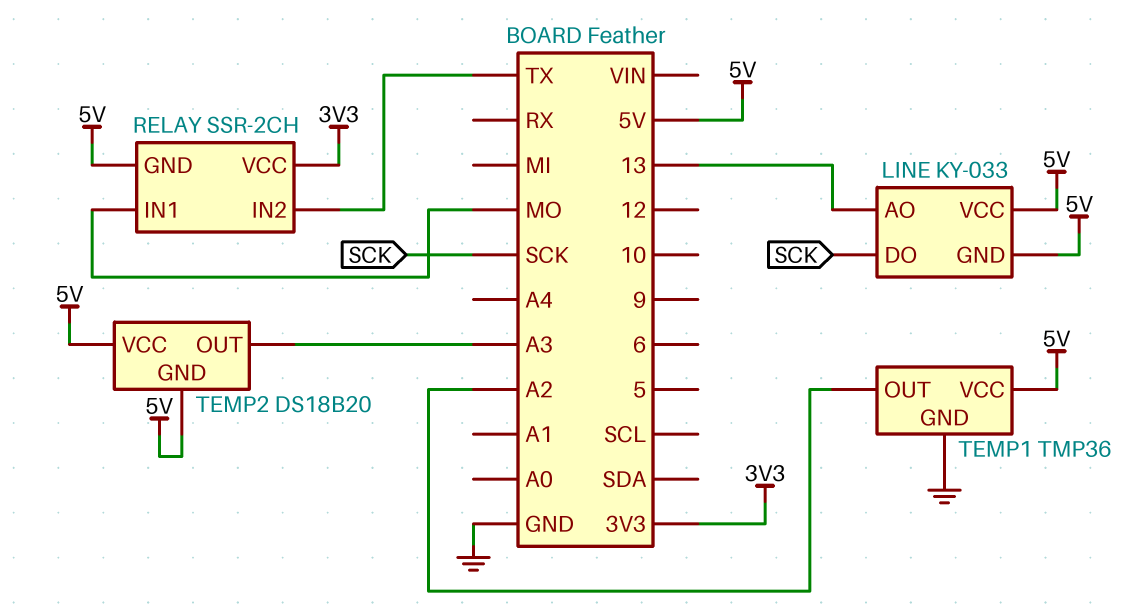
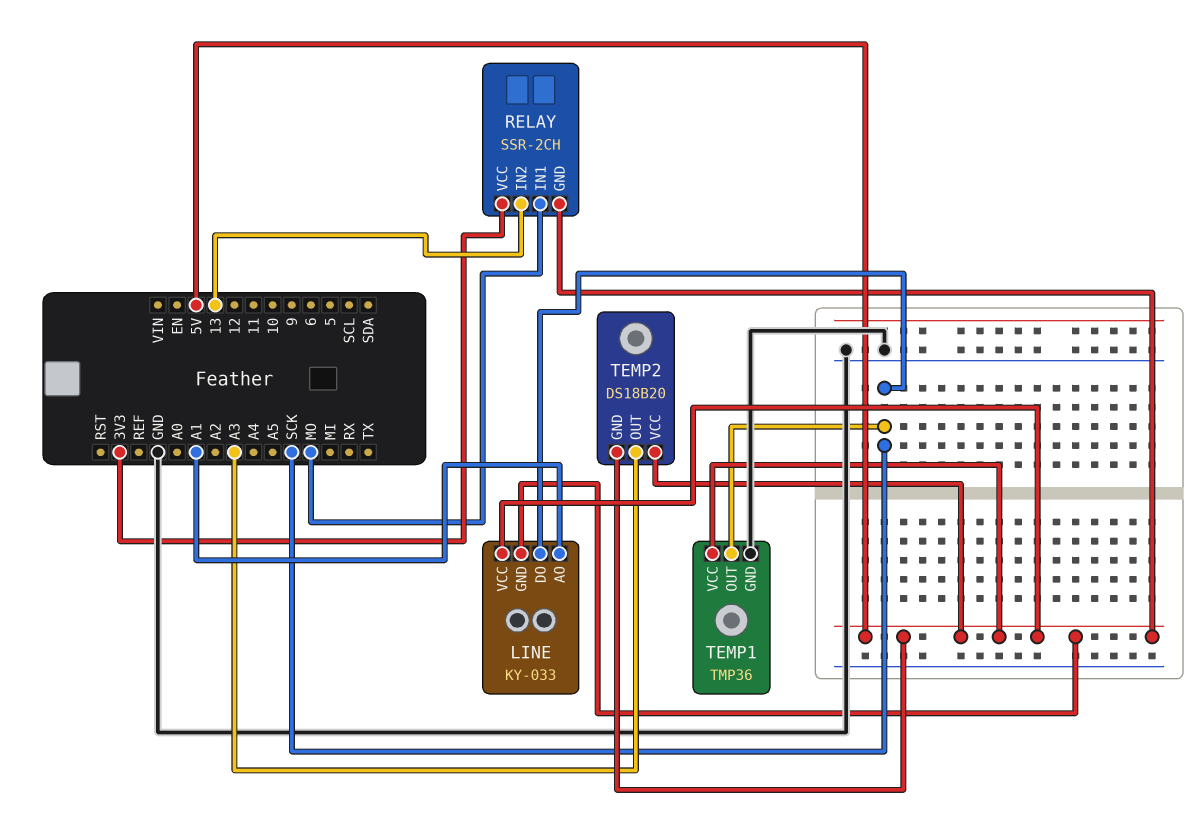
LINE pin AO: 13 -> A1
RELAY pin IN2: TX -> 13
TEMP1 pin OUT: A2 -> SCK

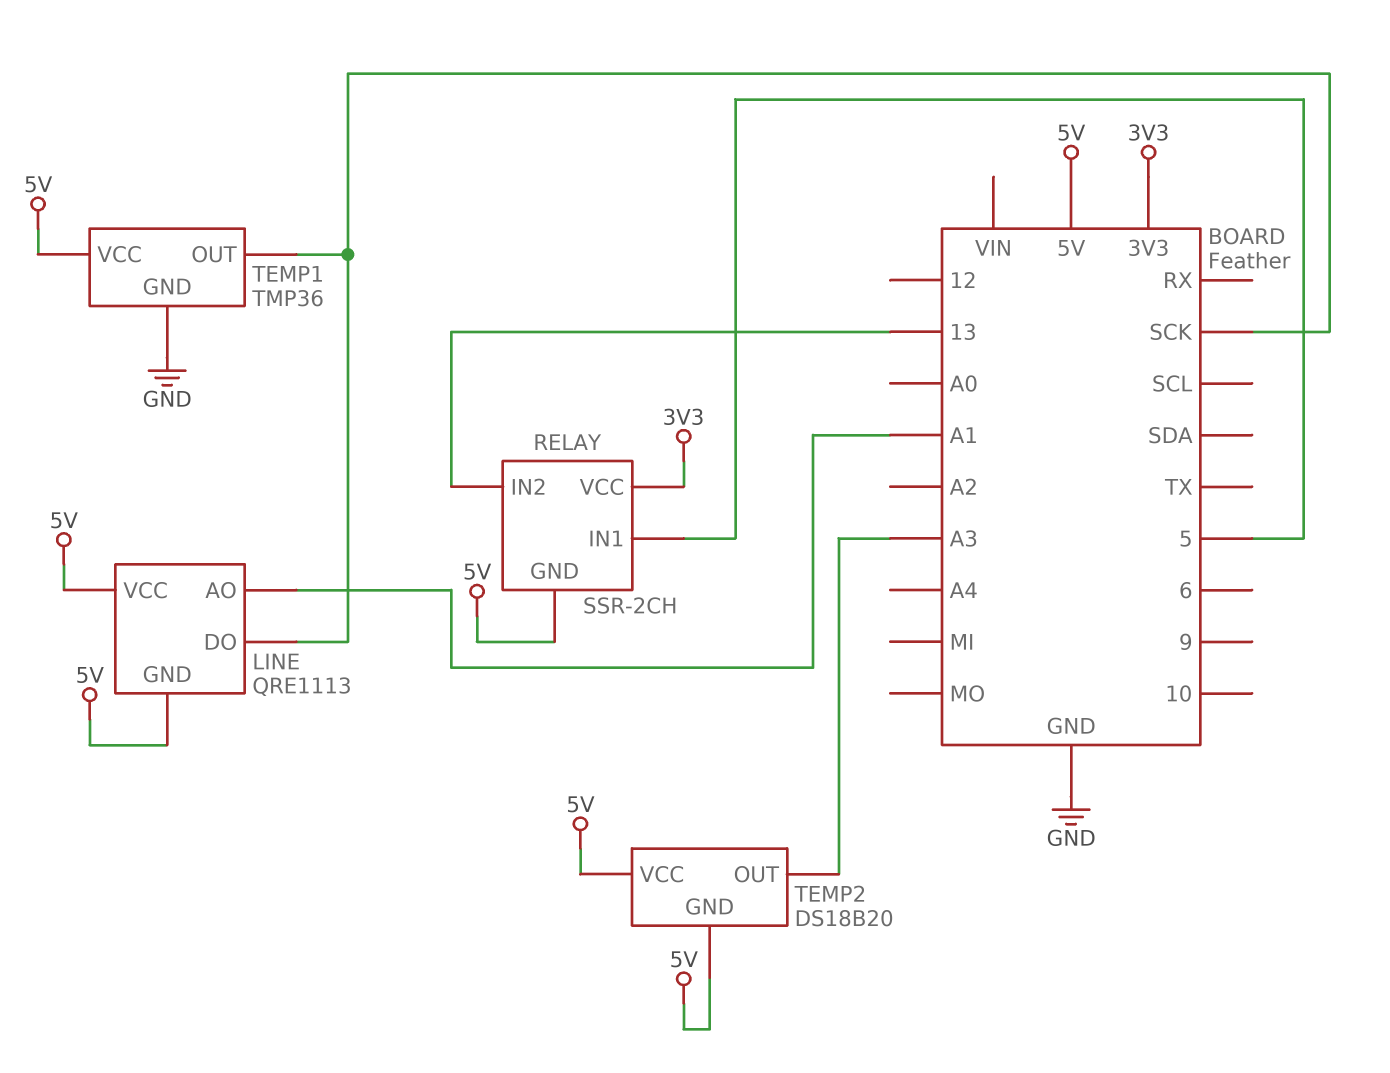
LINE: KY-033 -> QRE1113
RELAY pin IN1: MO -> 5

